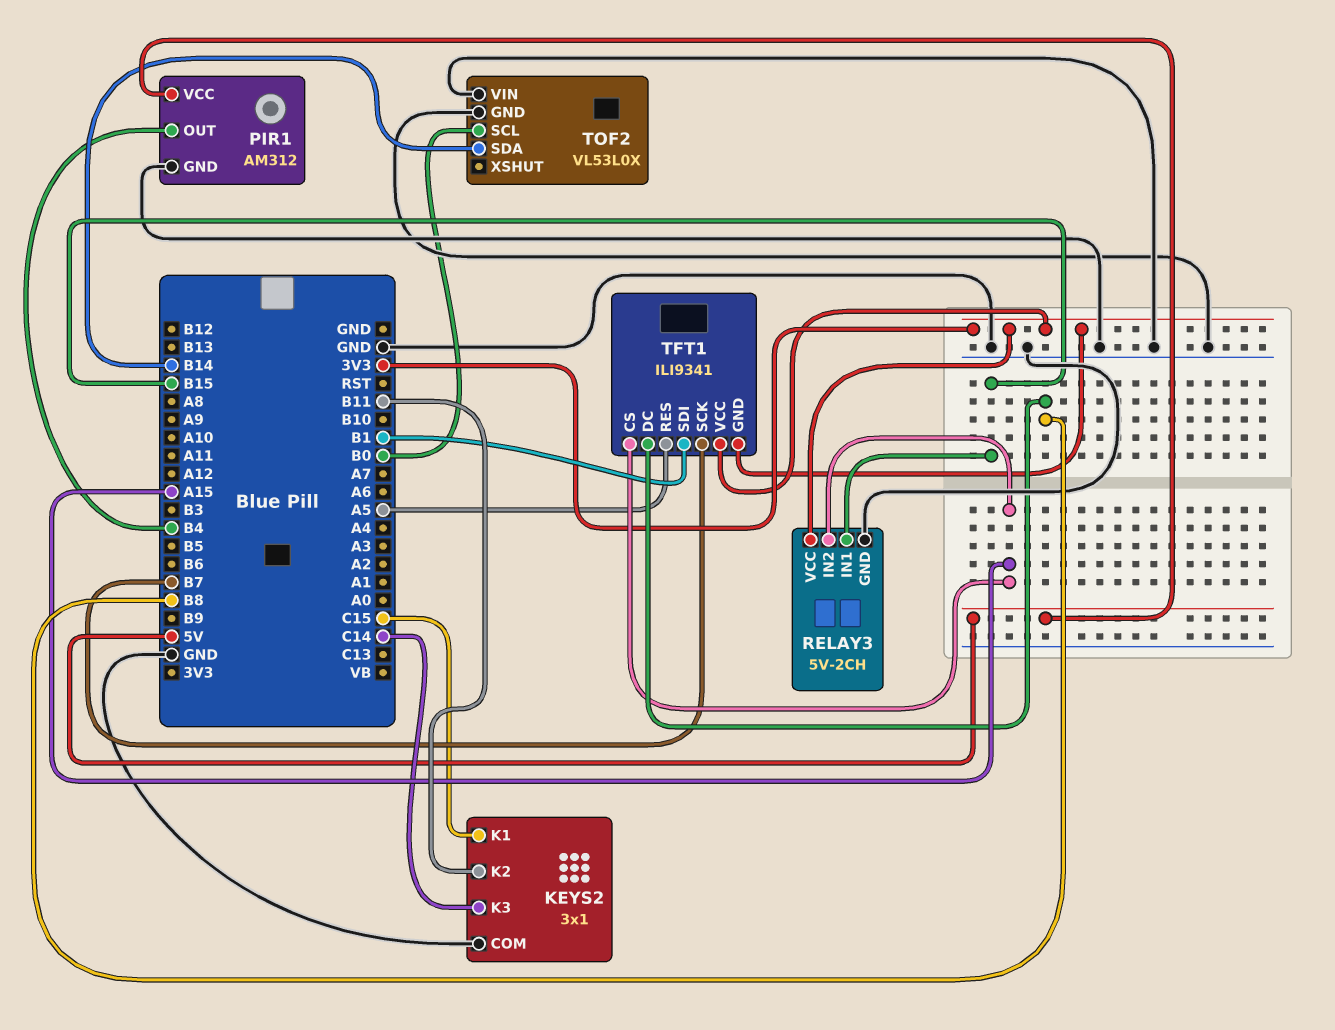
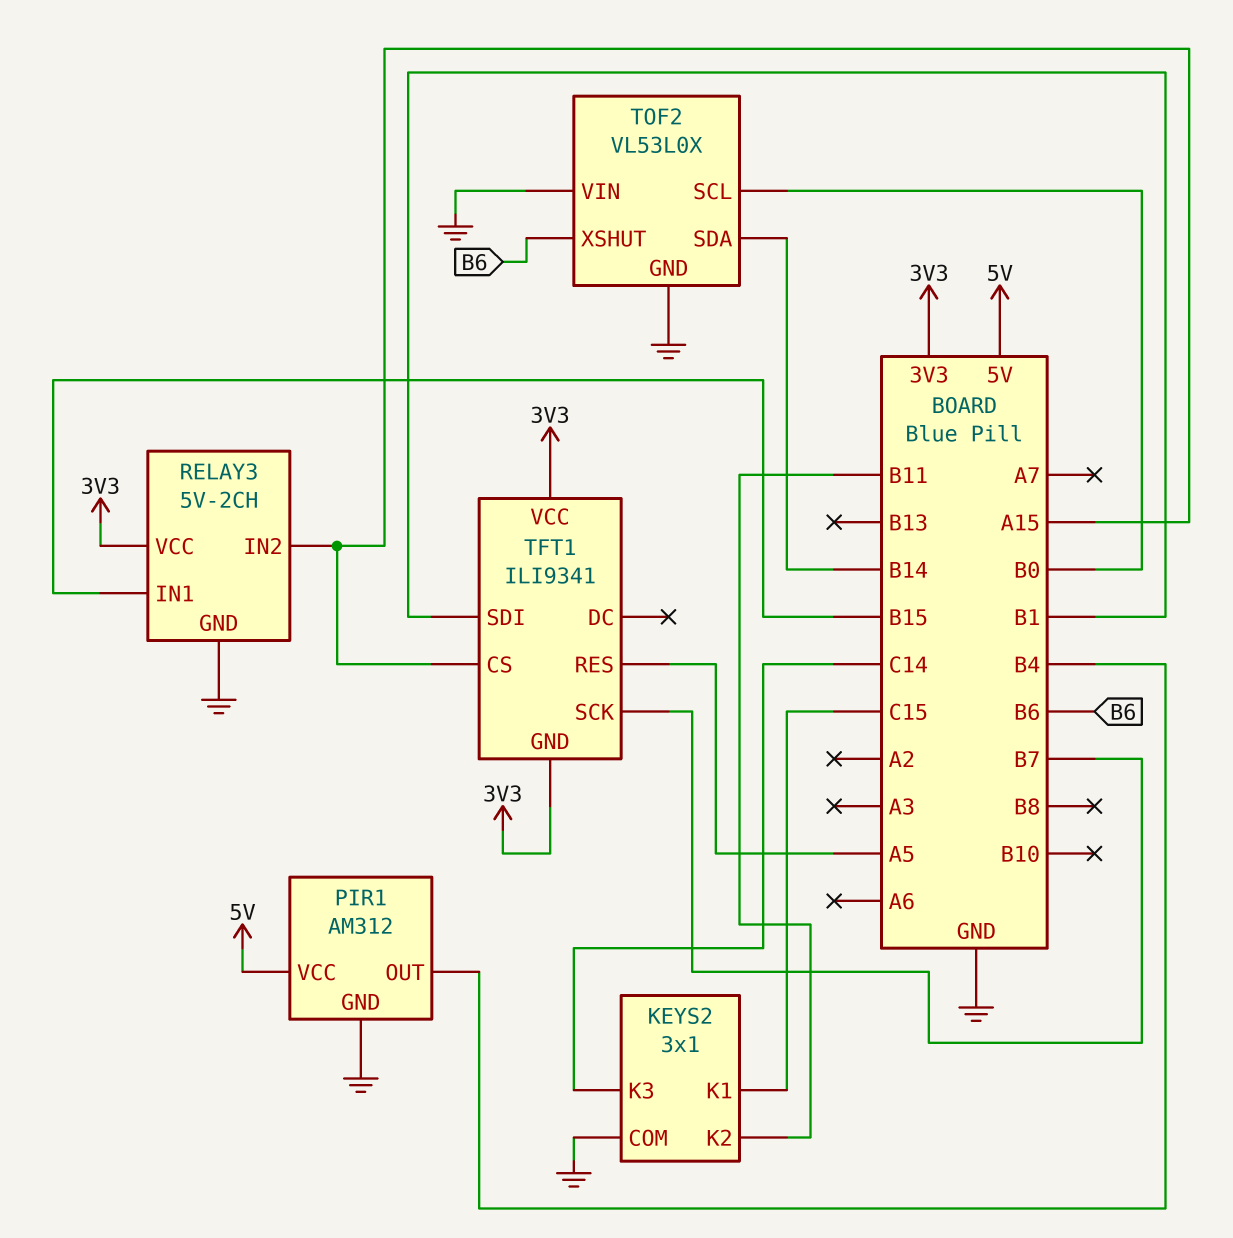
TFT1 pin DC: B8 -> none
TOF2 pin XSHUT: none -> B6

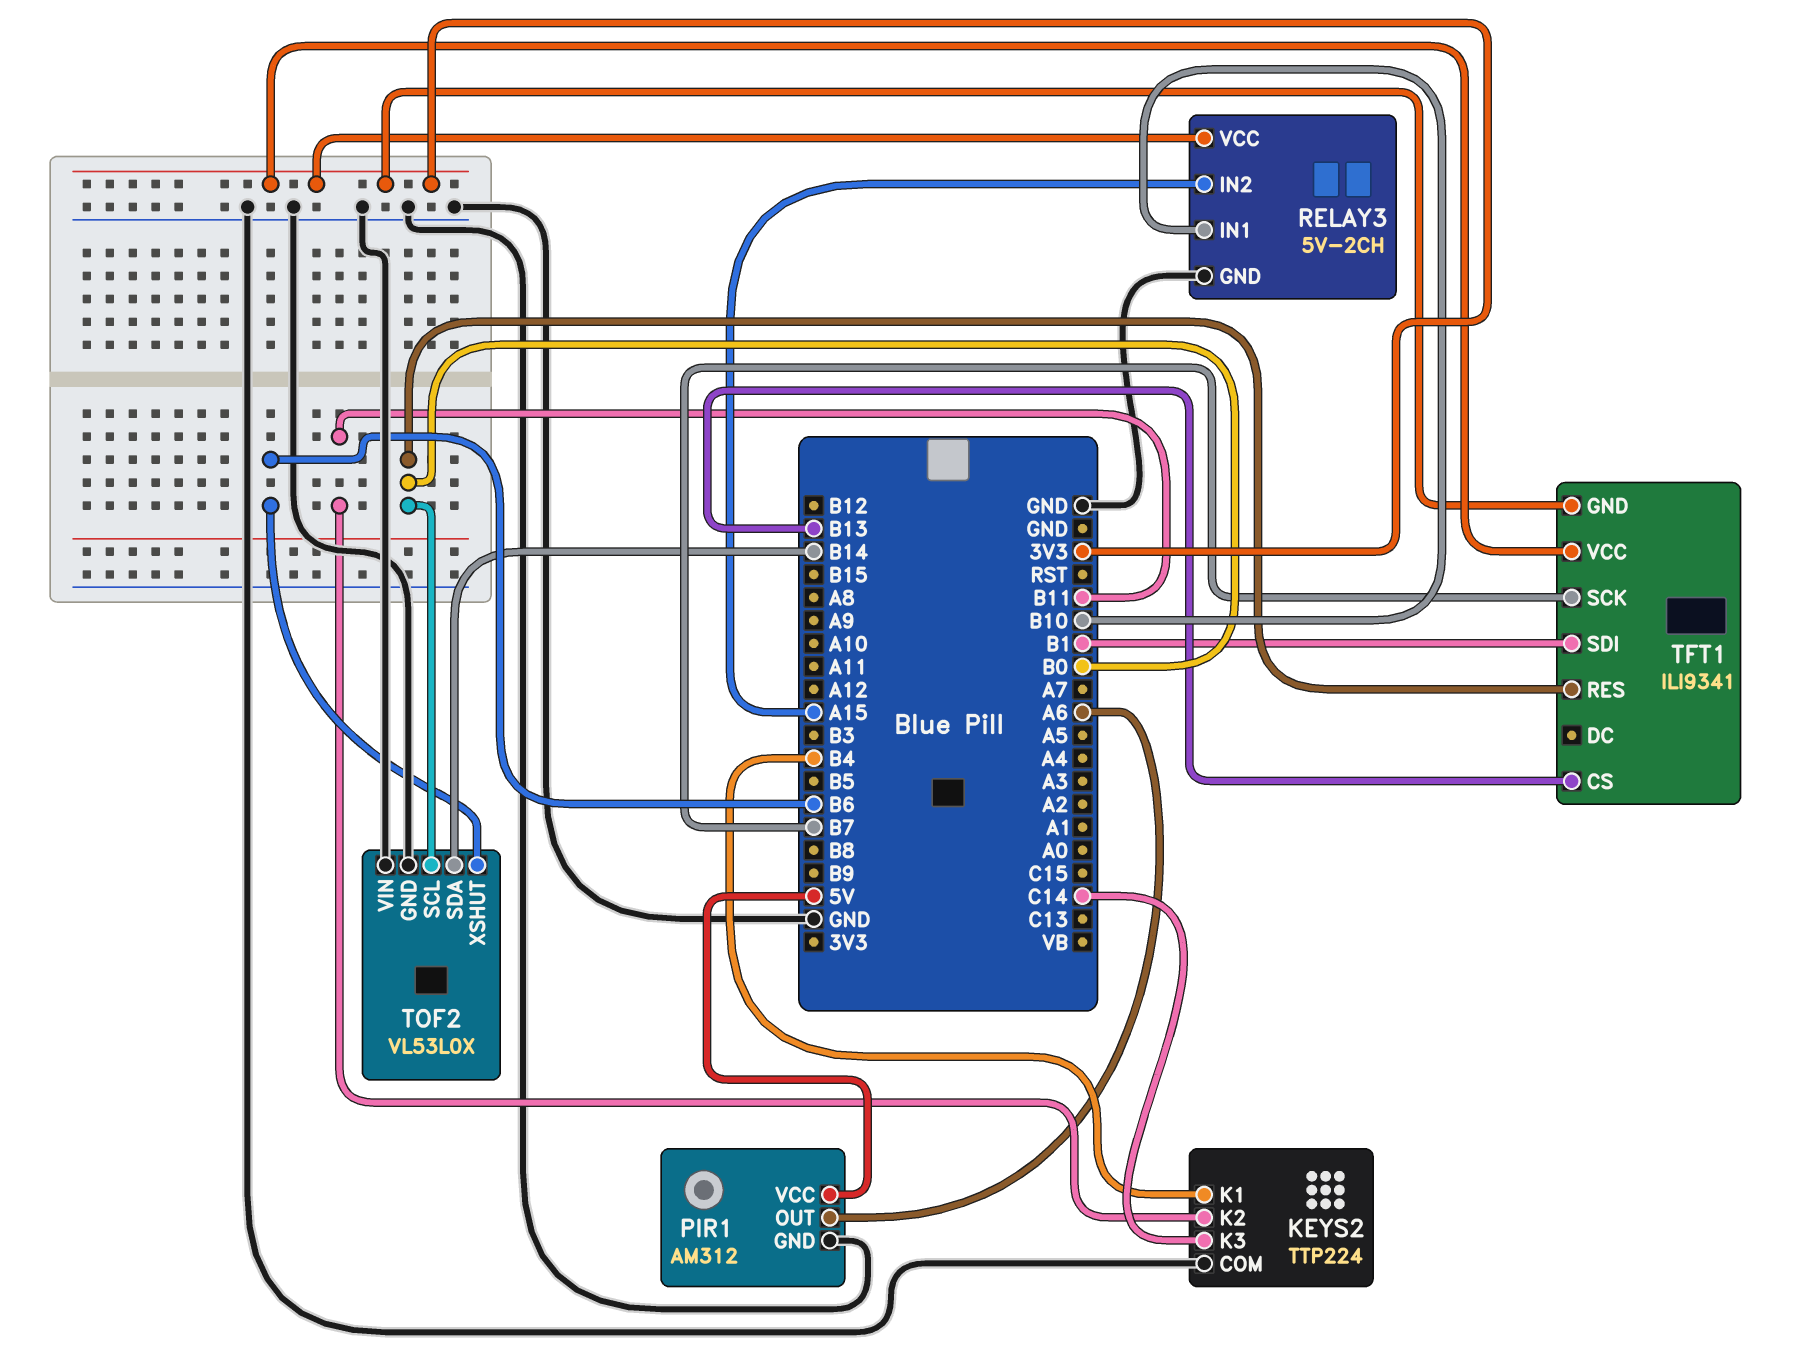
KEYS2: 3x1 -> TTP224
KEYS2 pin K1: C15 -> B4
PIR1 pin OUT: B4 -> A6
RELAY3 pin IN1: B15 -> B10
TFT1 pin CS: A15 -> B13
TFT1 pin RES: A5 -> B0

